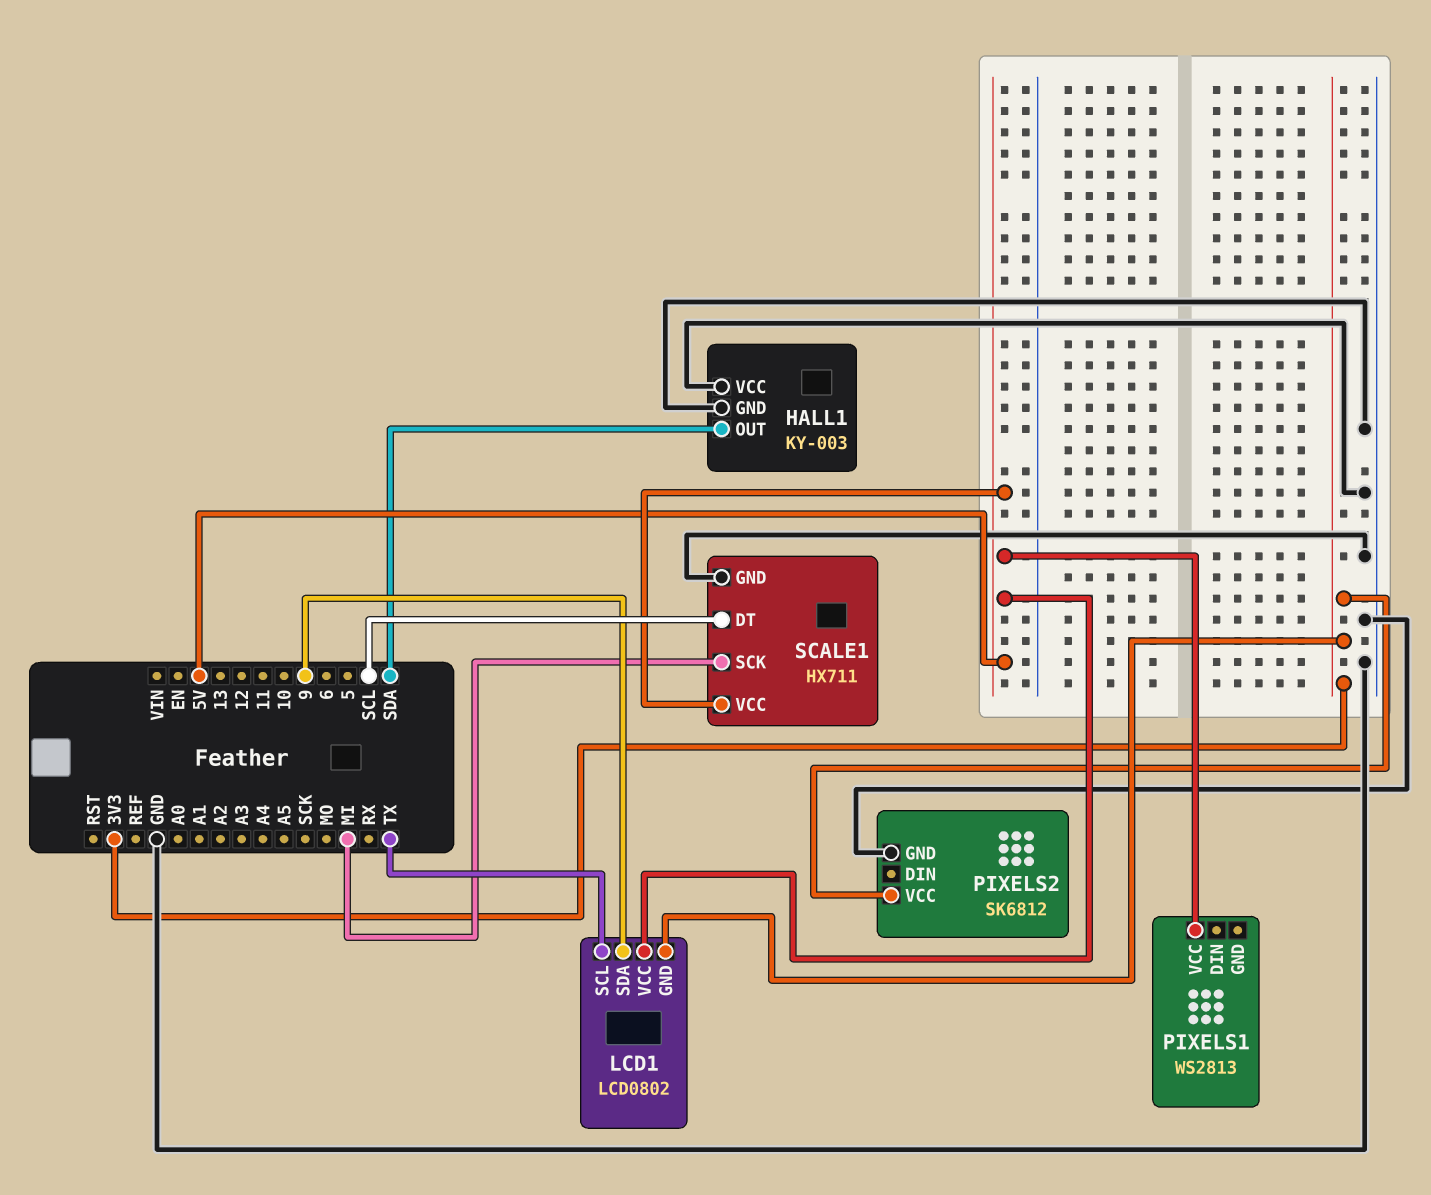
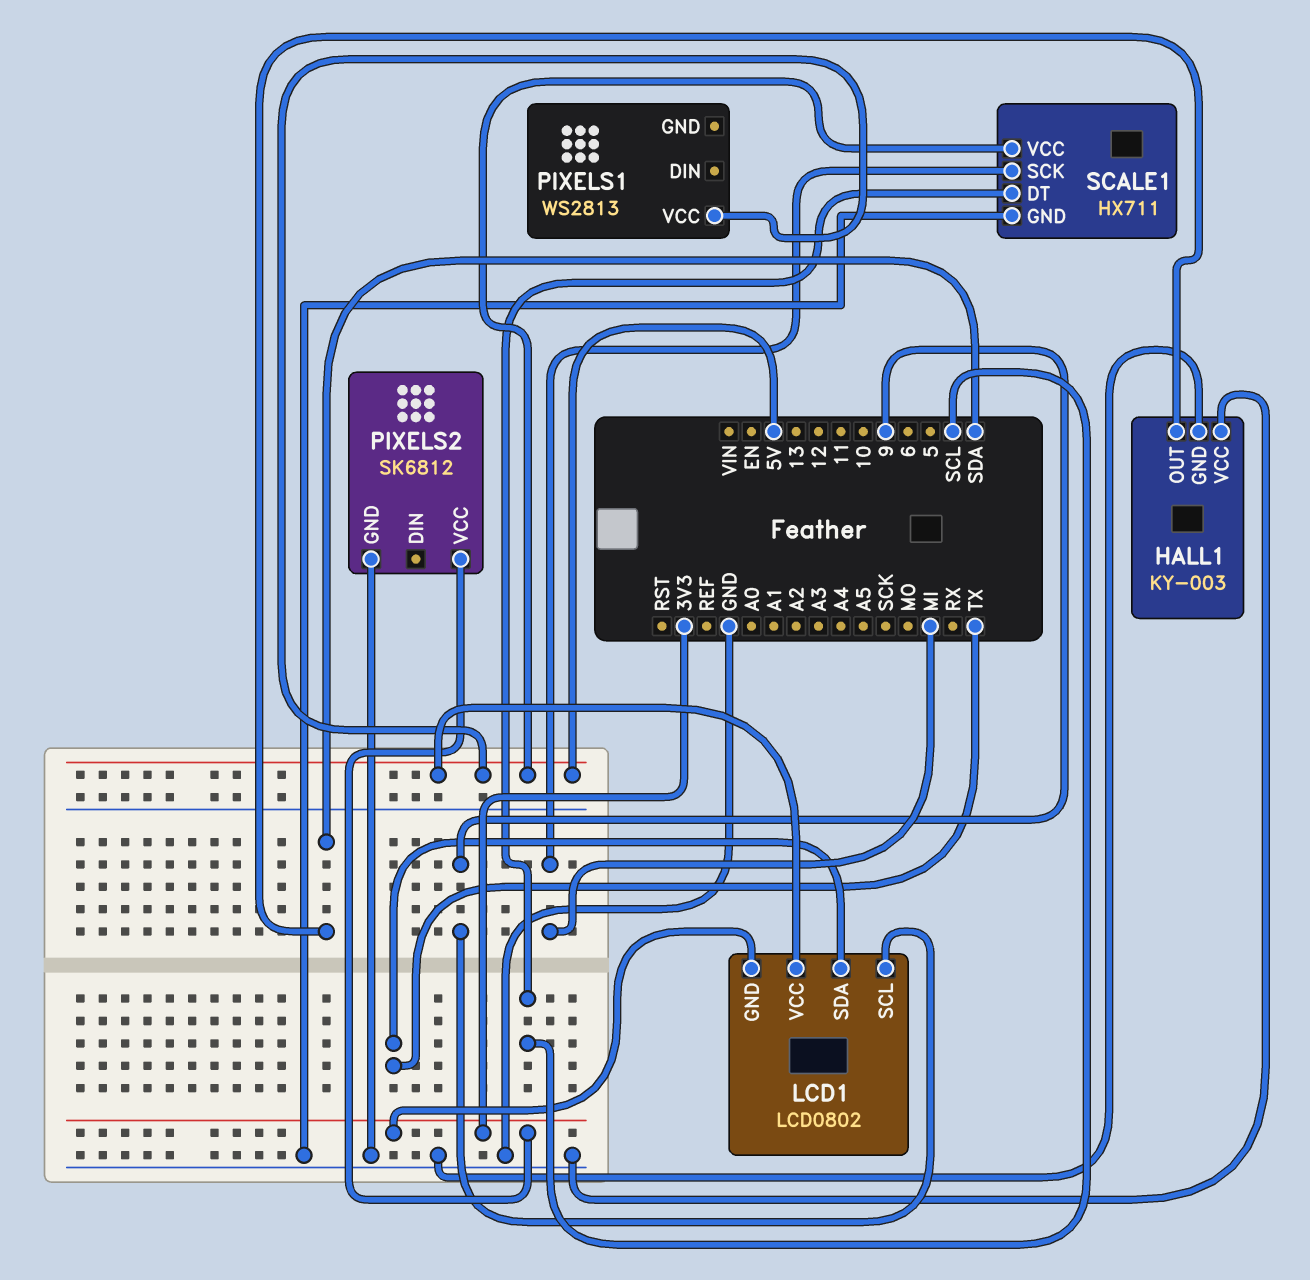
LCD1 pin SCL: TX -> 9
LCD1 pin SDA: 9 -> TX

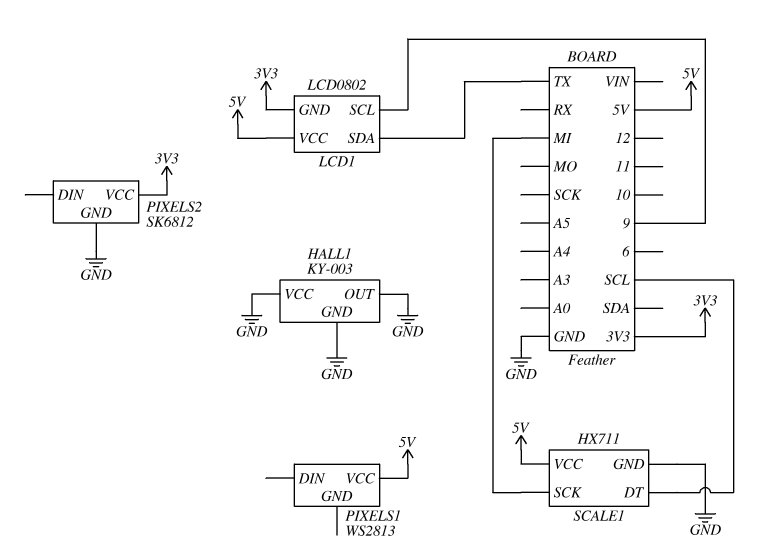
HALL1 pin OUT: SDA -> GND

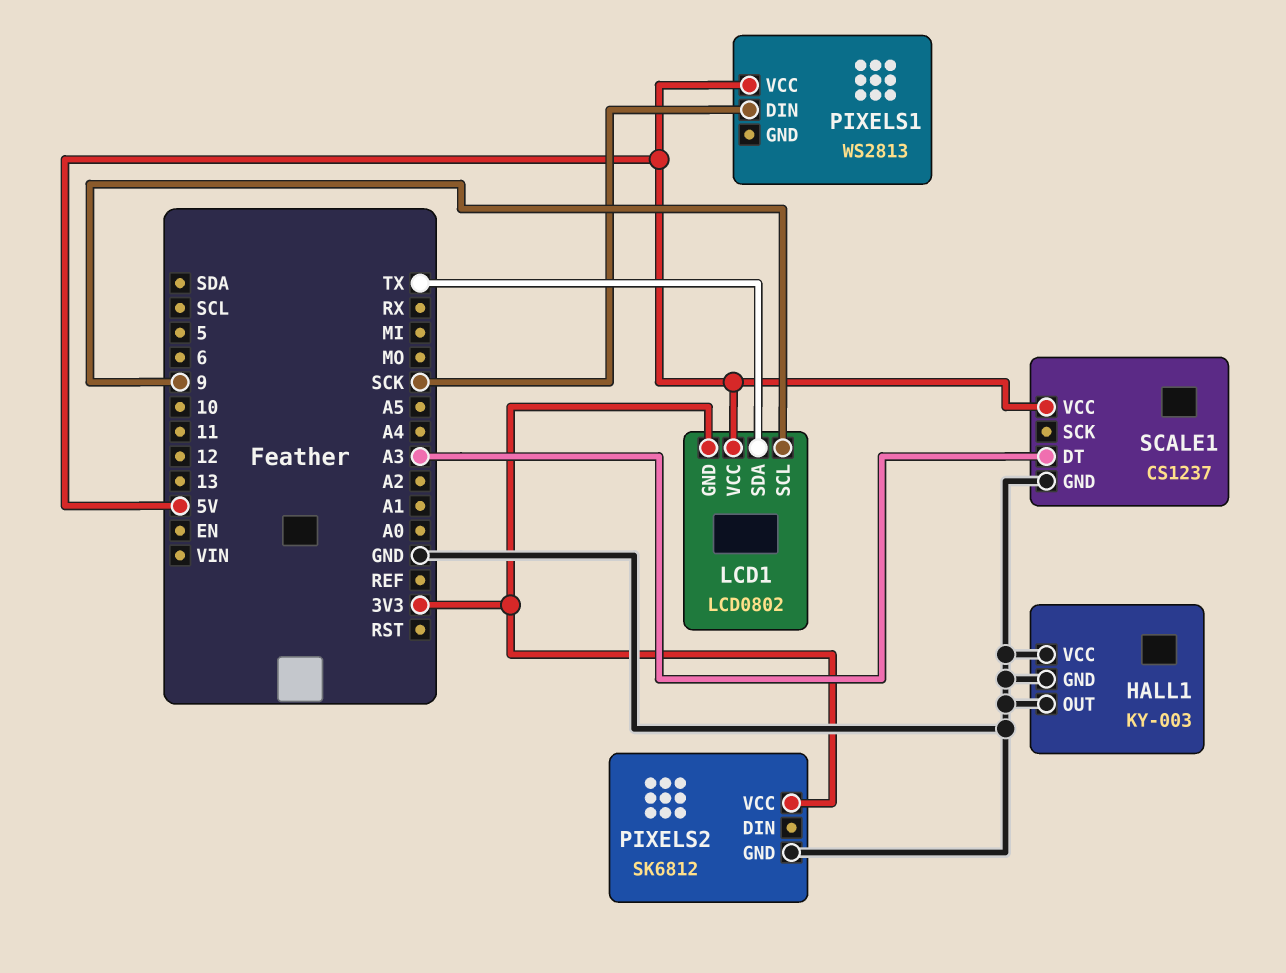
PIXELS1 pin DIN: none -> SCK
SCALE1: HX711 -> CS1237
SCALE1 pin DT: SCL -> A3
SCALE1 pin SCK: MI -> none

